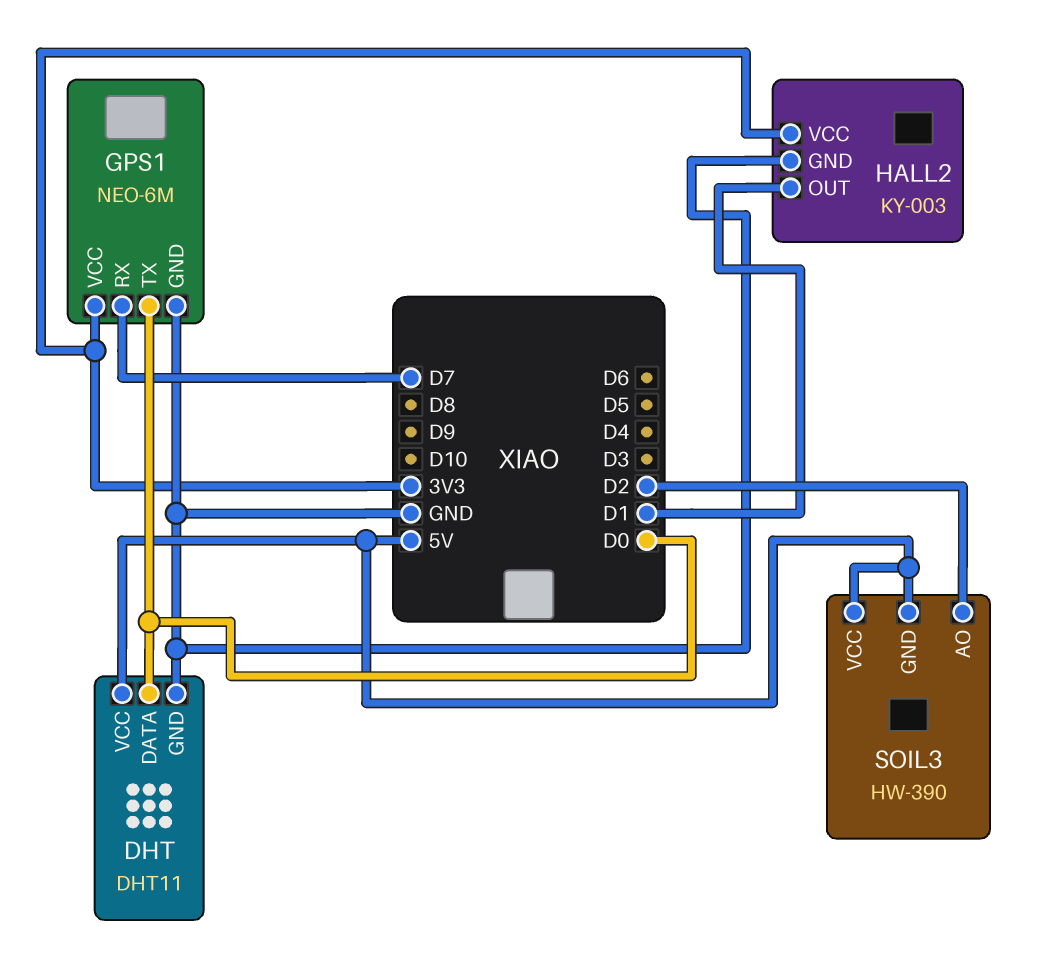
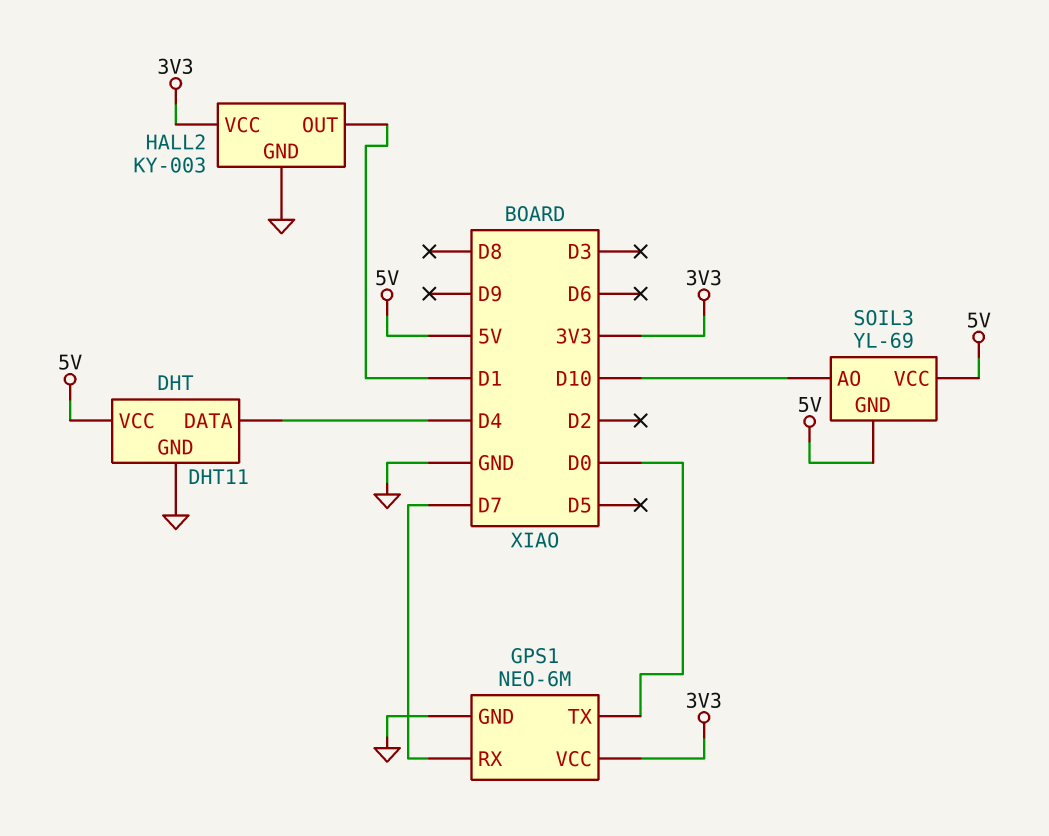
DHT pin DATA: D0 -> D4
SOIL3: HW-390 -> YL-69
SOIL3 pin AO: D2 -> D10

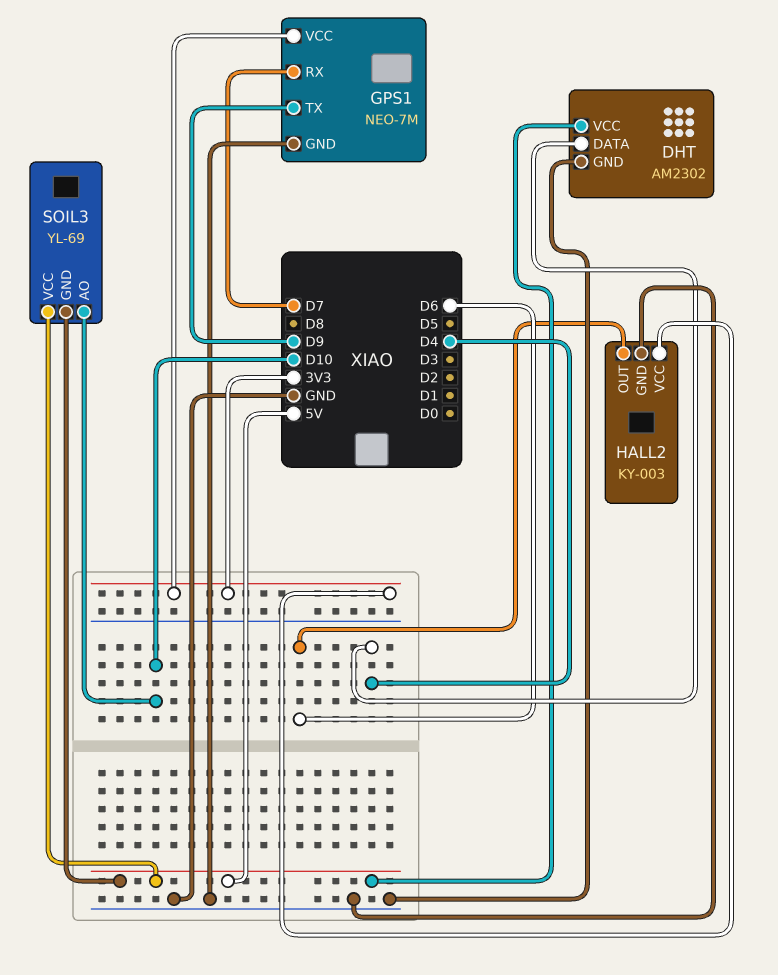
DHT: DHT11 -> AM2302
GPS1: NEO-6M -> NEO-7M
GPS1 pin TX: D0 -> D9
HALL2 pin OUT: D1 -> D6

